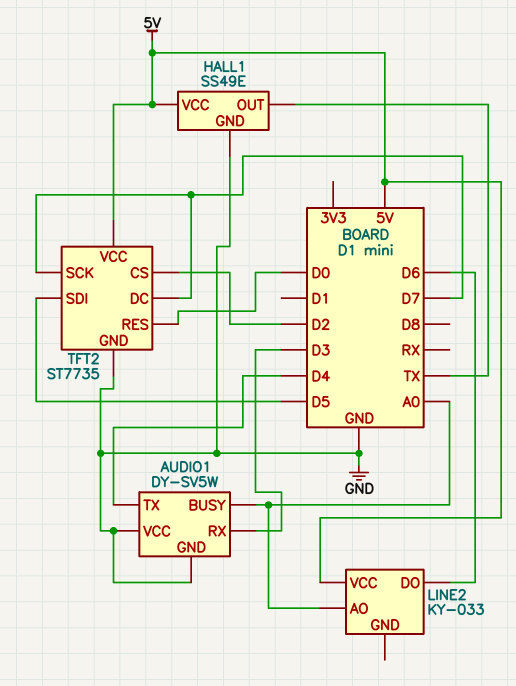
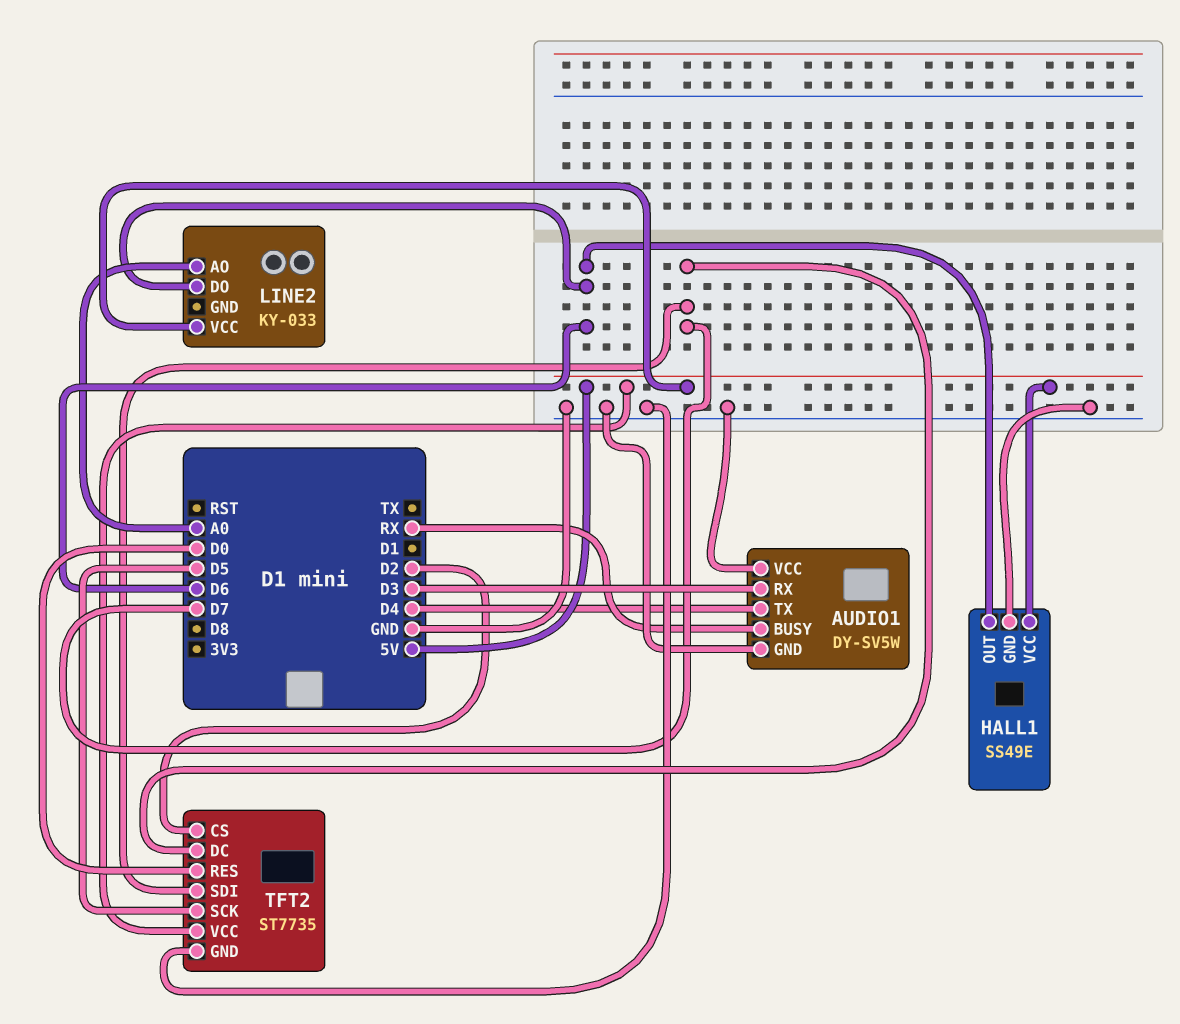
AUDIO1 pin BUSY: A0 -> RX
HALL1 pin OUT: TX -> D6
TFT2 pin SCK: D7 -> D5
TFT2 pin SDI: D5 -> D7

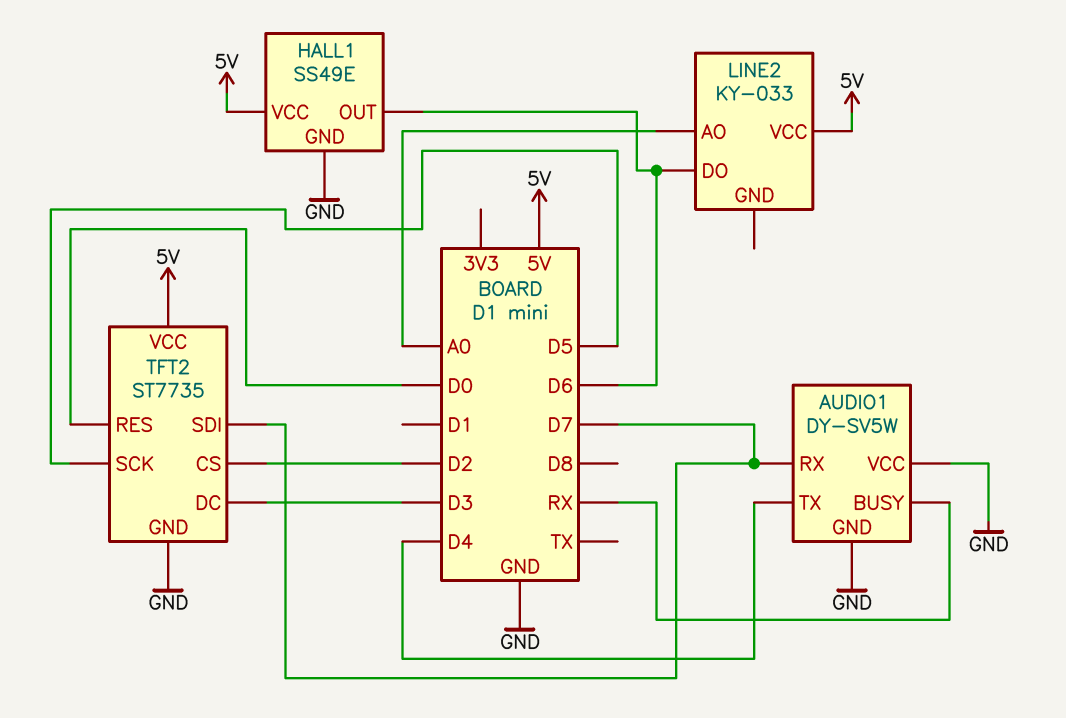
AUDIO1 pin RX: D3 -> D7
TFT2 pin DC: D7 -> D3

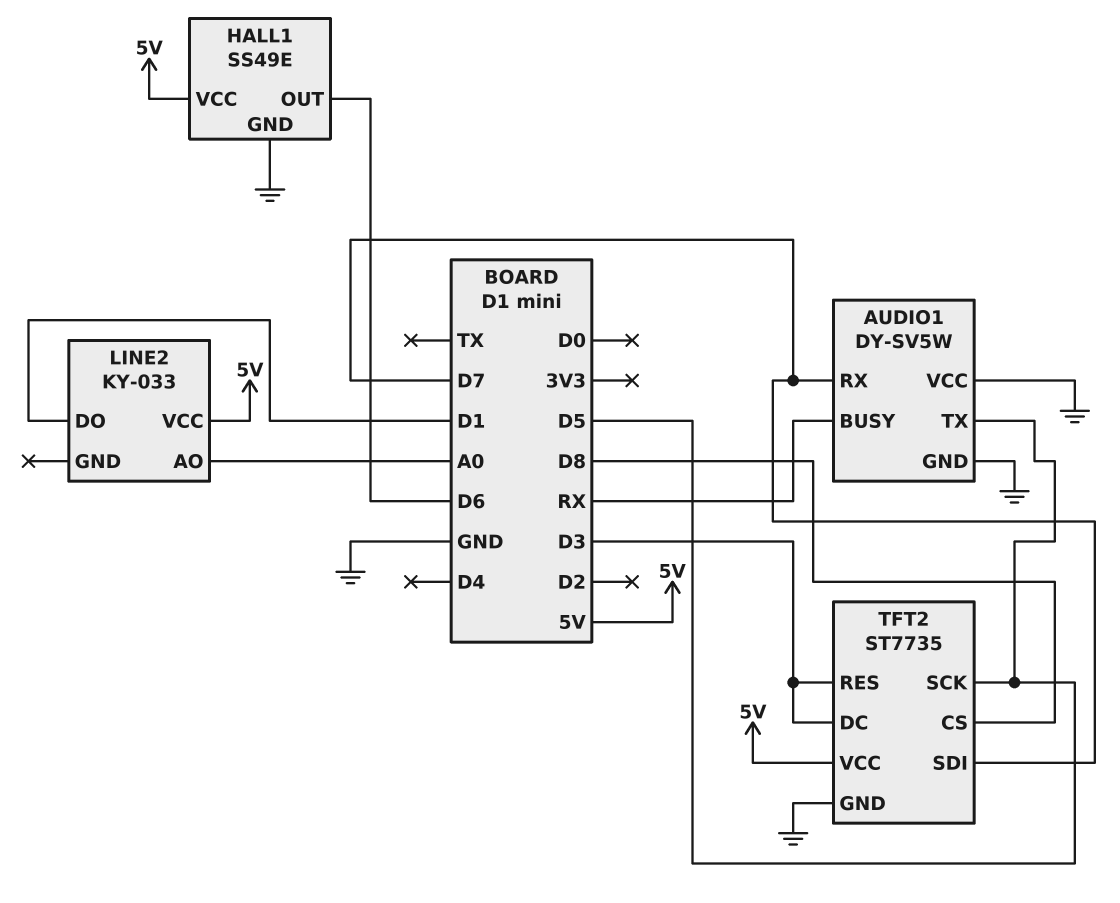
AUDIO1 pin TX: D4 -> D5
LINE2 pin DO: D6 -> D1
TFT2 pin CS: D2 -> D8
TFT2 pin RES: D0 -> D3

